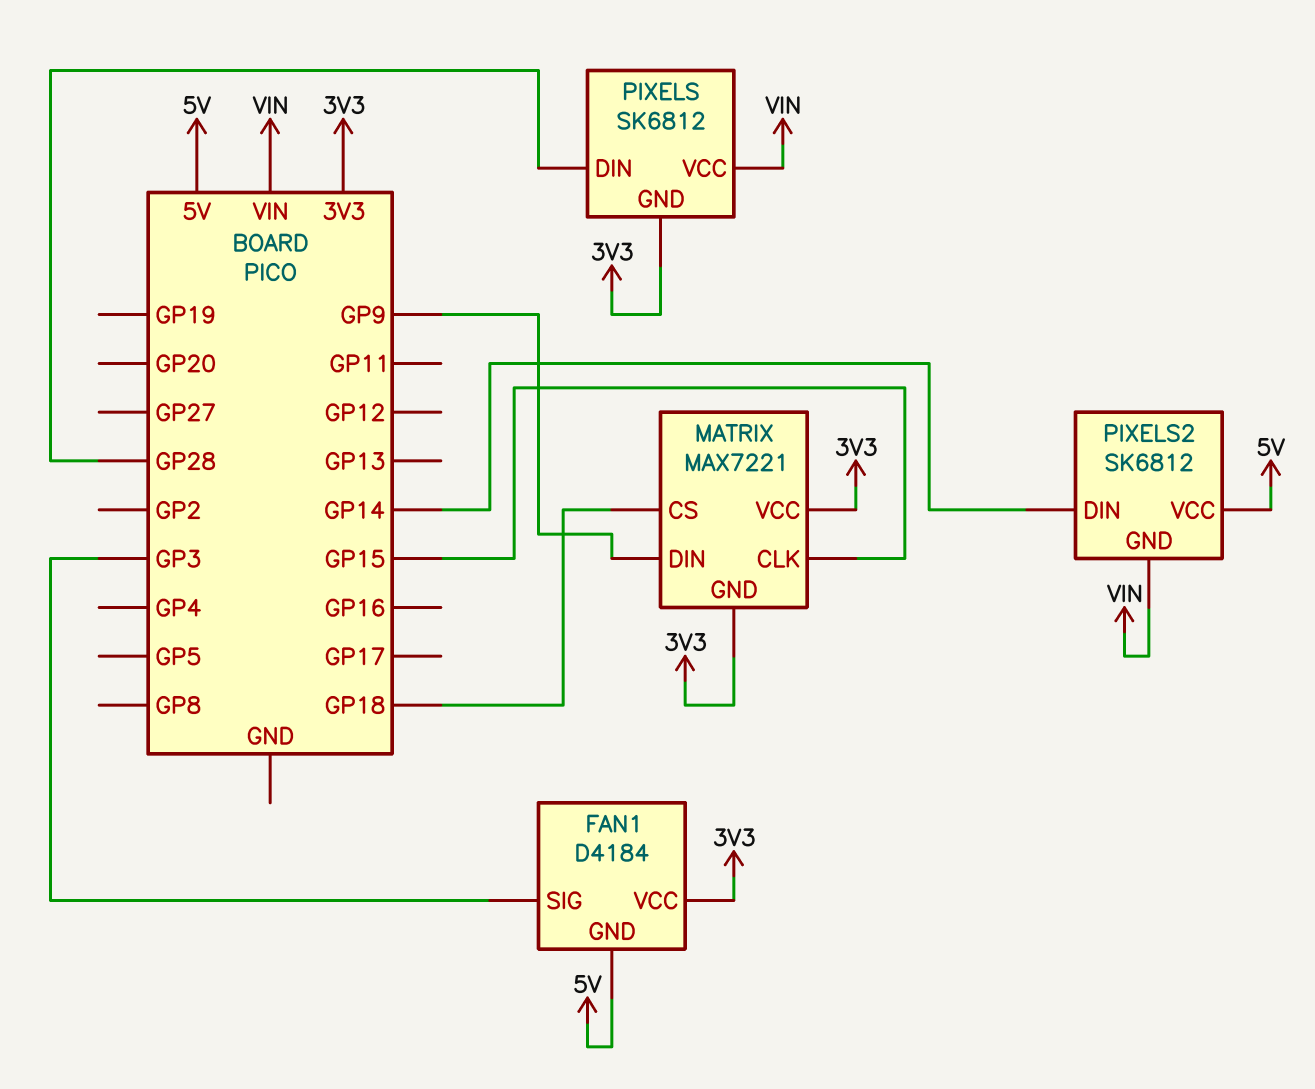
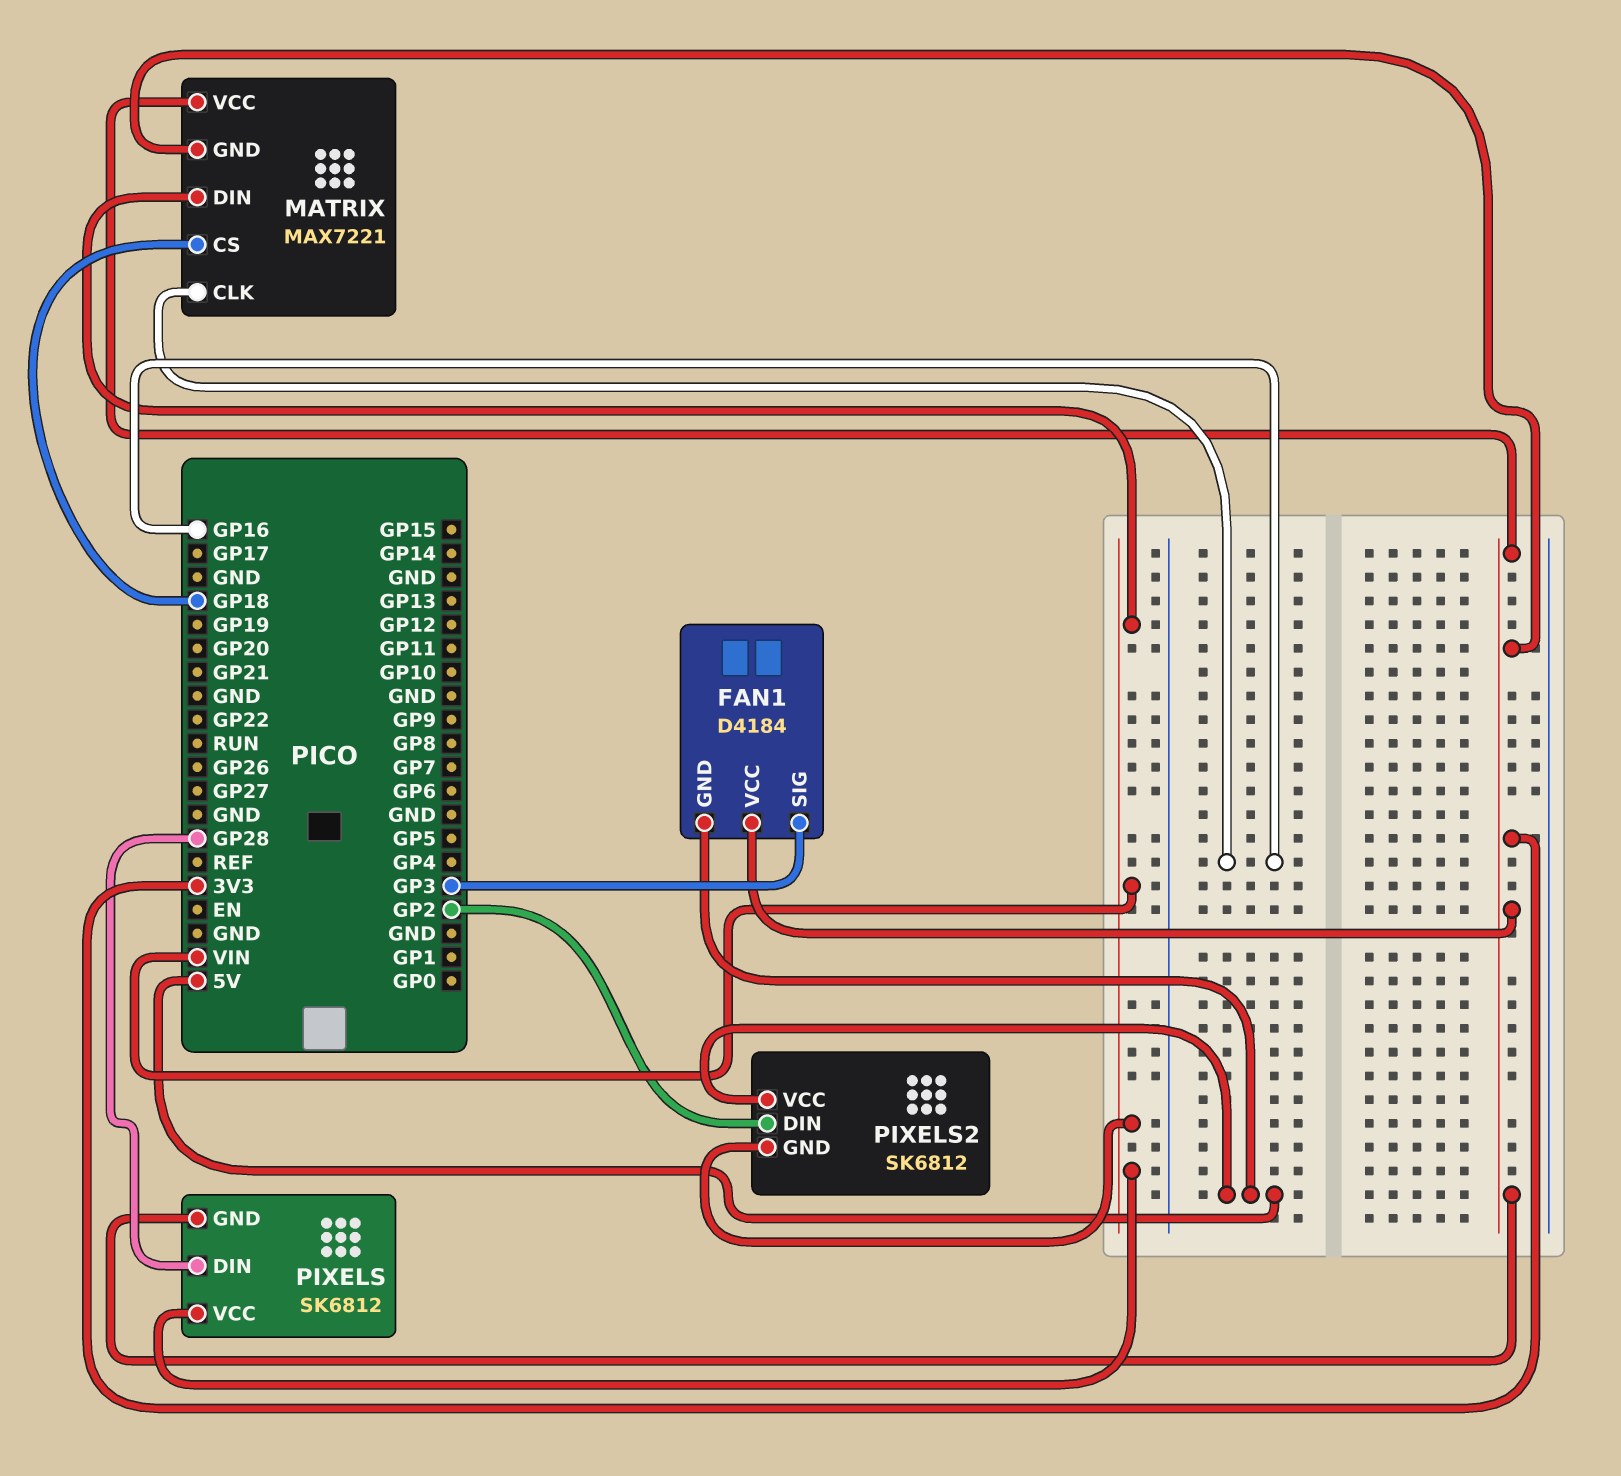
MATRIX pin CLK: GP15 -> GP16
MATRIX pin DIN: GP9 -> VIN
PIXELS2 pin DIN: GP14 -> GP2

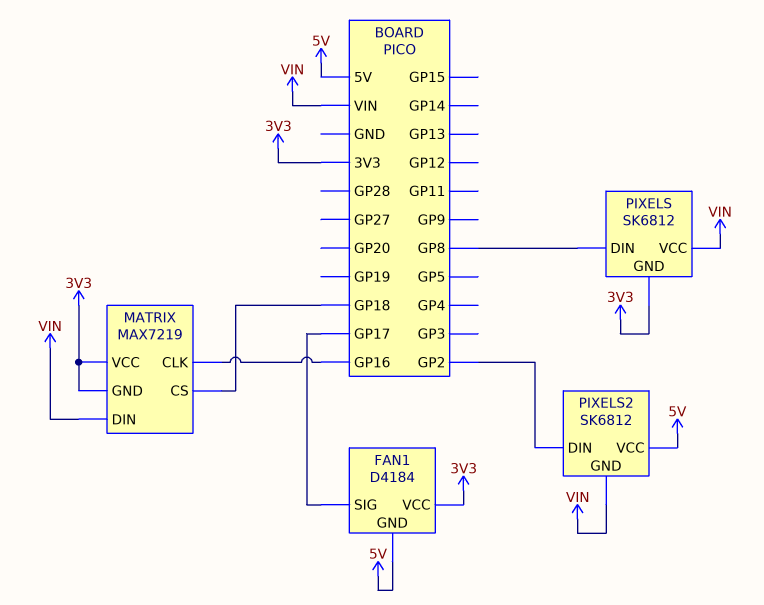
FAN1 pin SIG: GP3 -> GP17
MATRIX: MAX7221 -> MAX7219
PIXELS pin DIN: GP28 -> GP8

